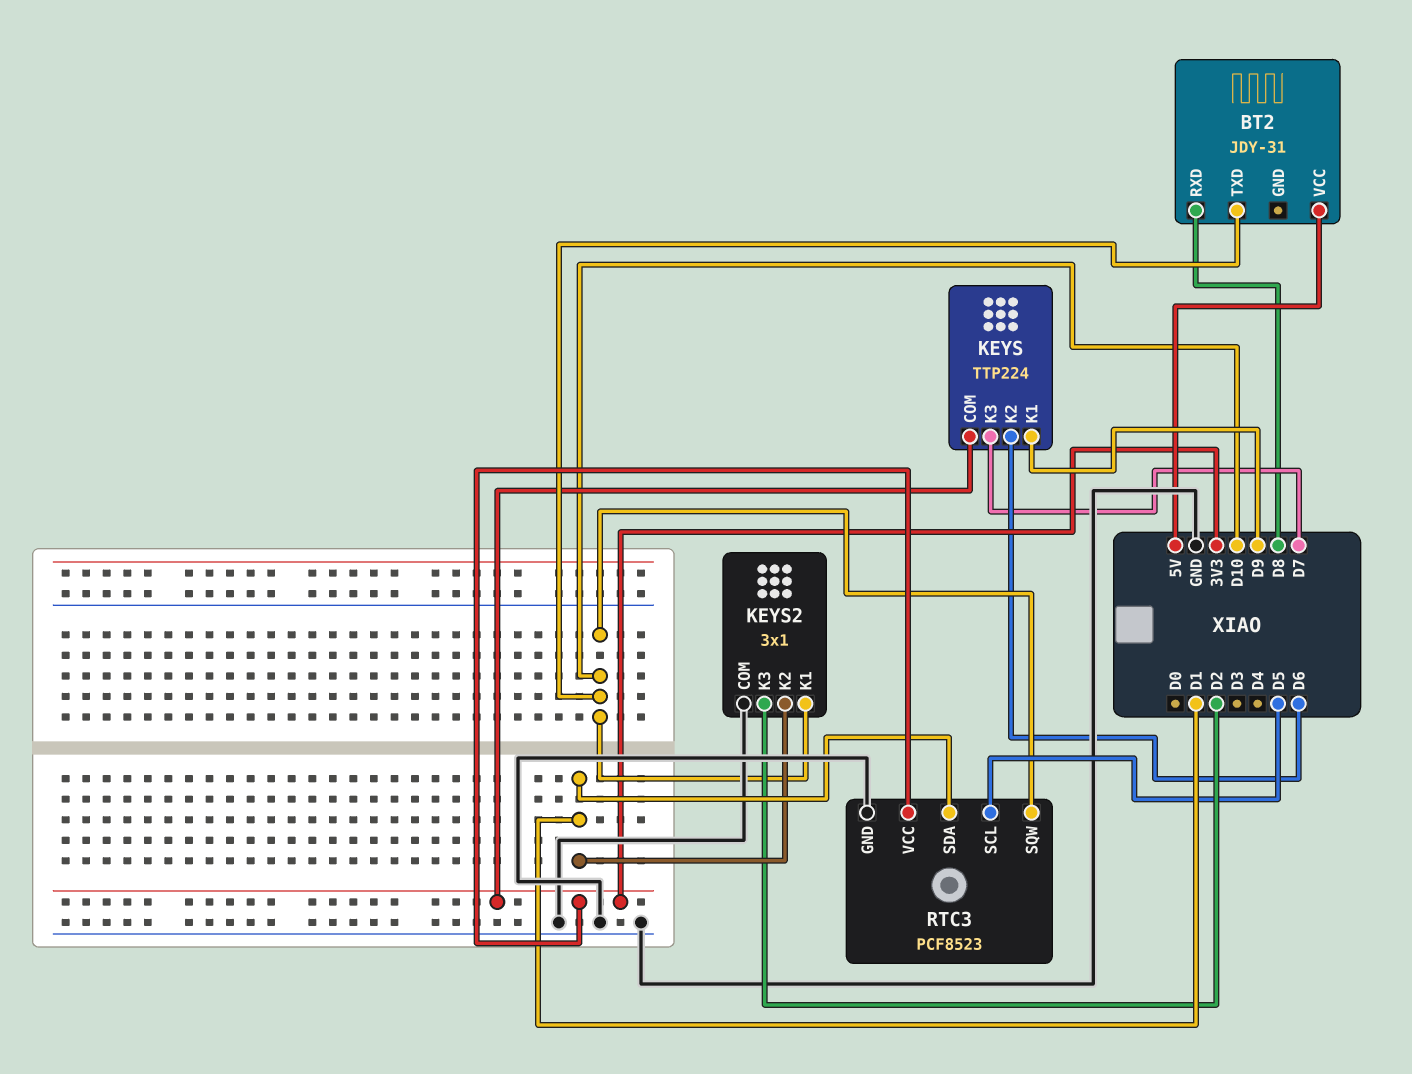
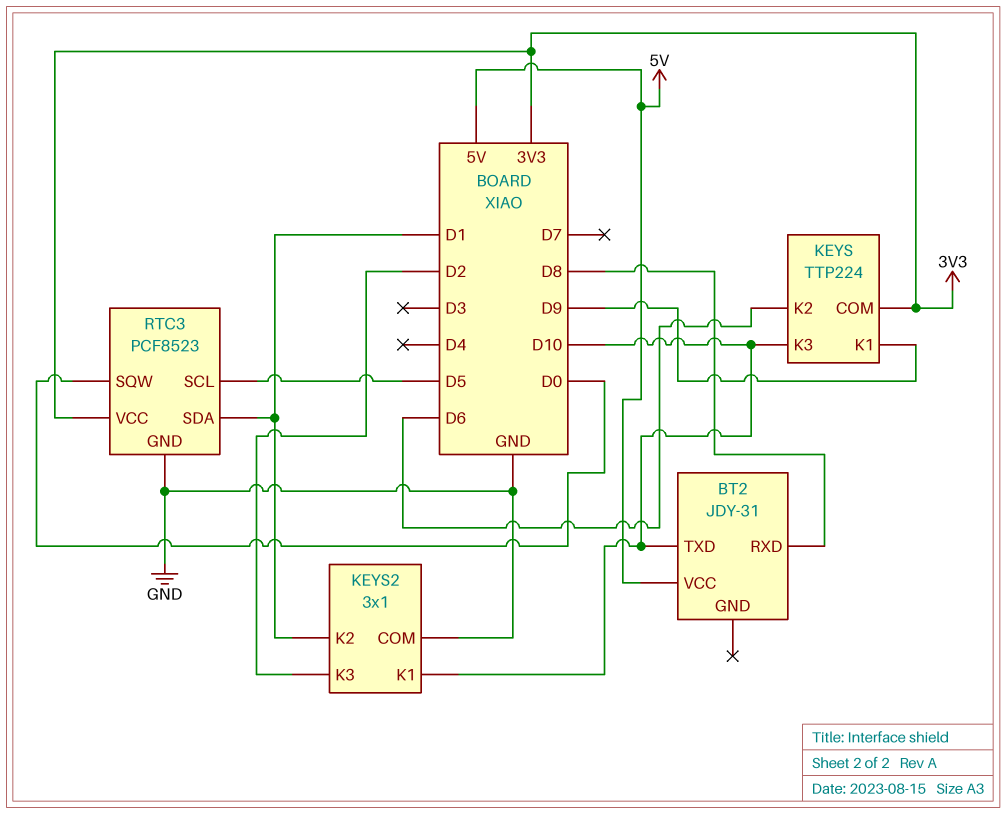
KEYS pin K3: D7 -> D10
RTC3 pin SQW: D10 -> D0

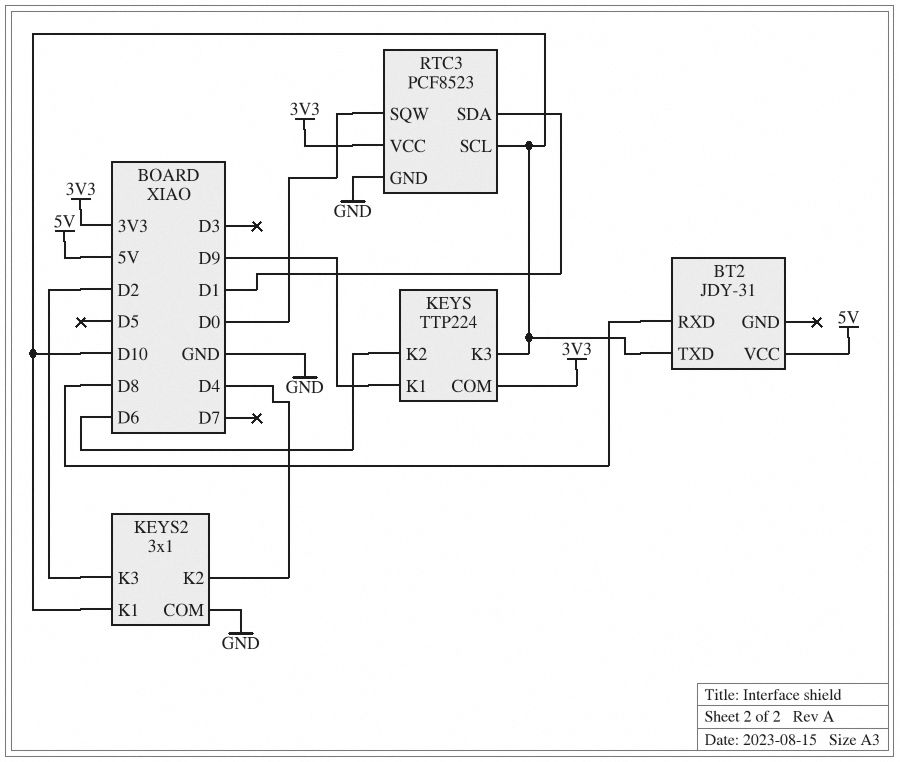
KEYS2 pin K2: D1 -> D4
RTC3 pin SCL: D5 -> D10

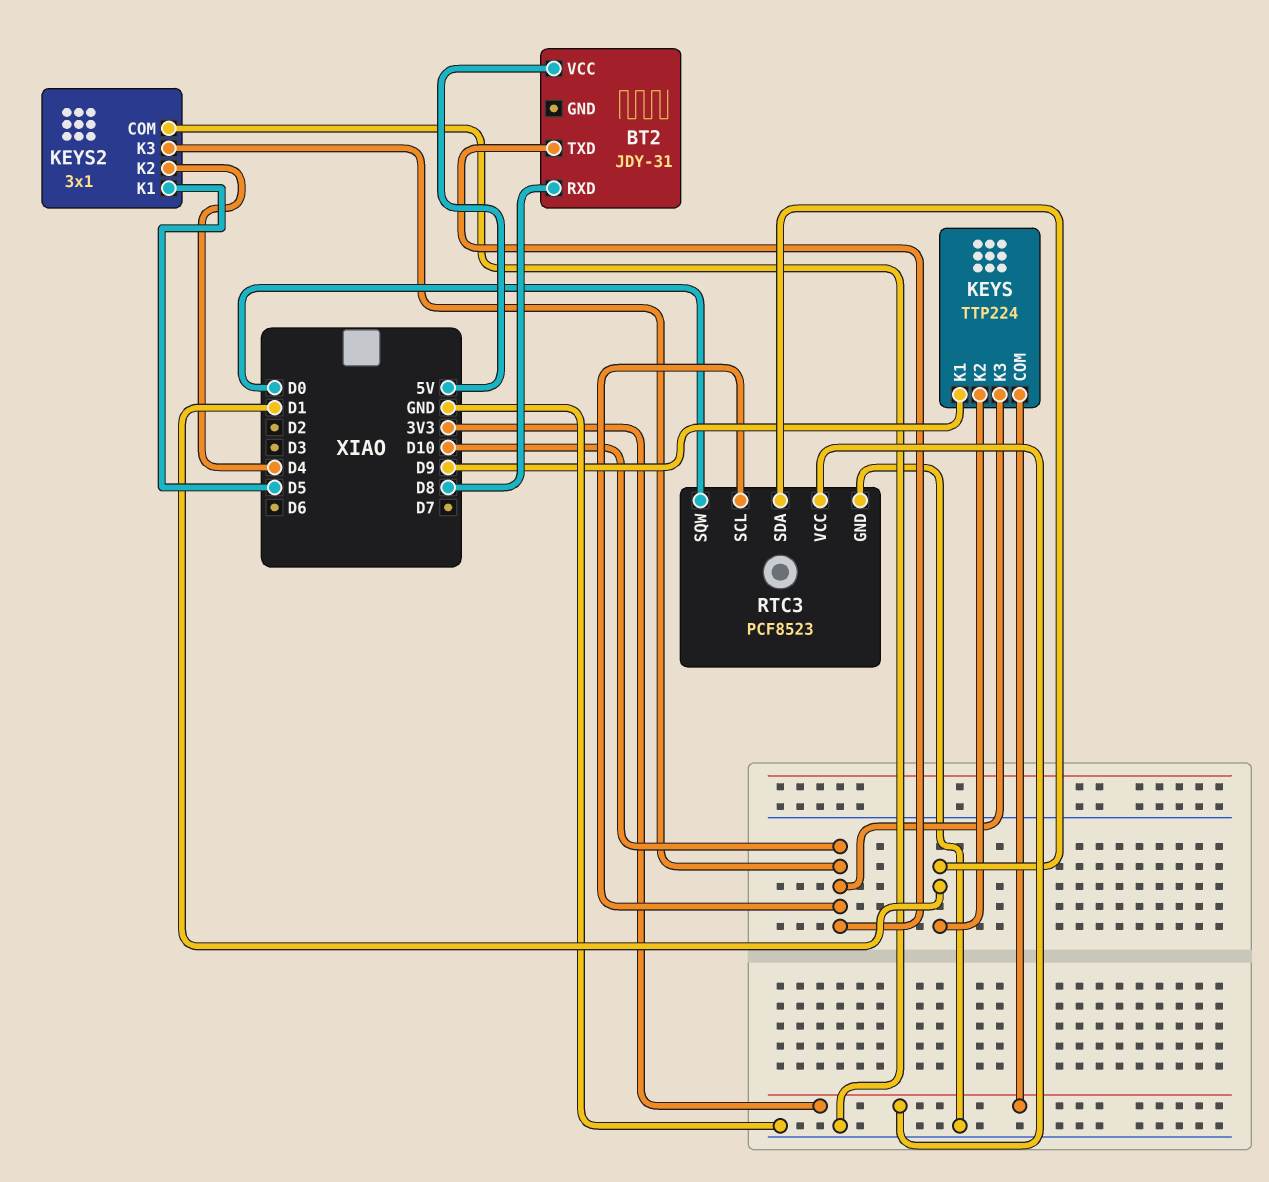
KEYS pin K2: D6 -> D1
KEYS2 pin K1: D10 -> D5
KEYS2 pin K3: D2 -> D10

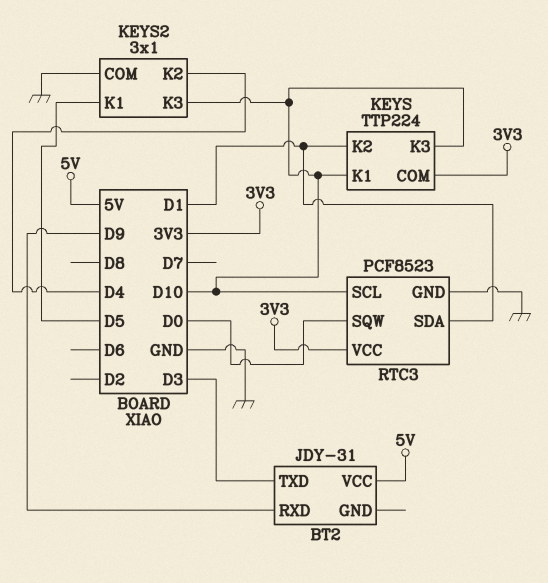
BT2 pin RXD: D8 -> D9
BT2 pin TXD: D10 -> D3
KEYS pin K1: D9 -> D10

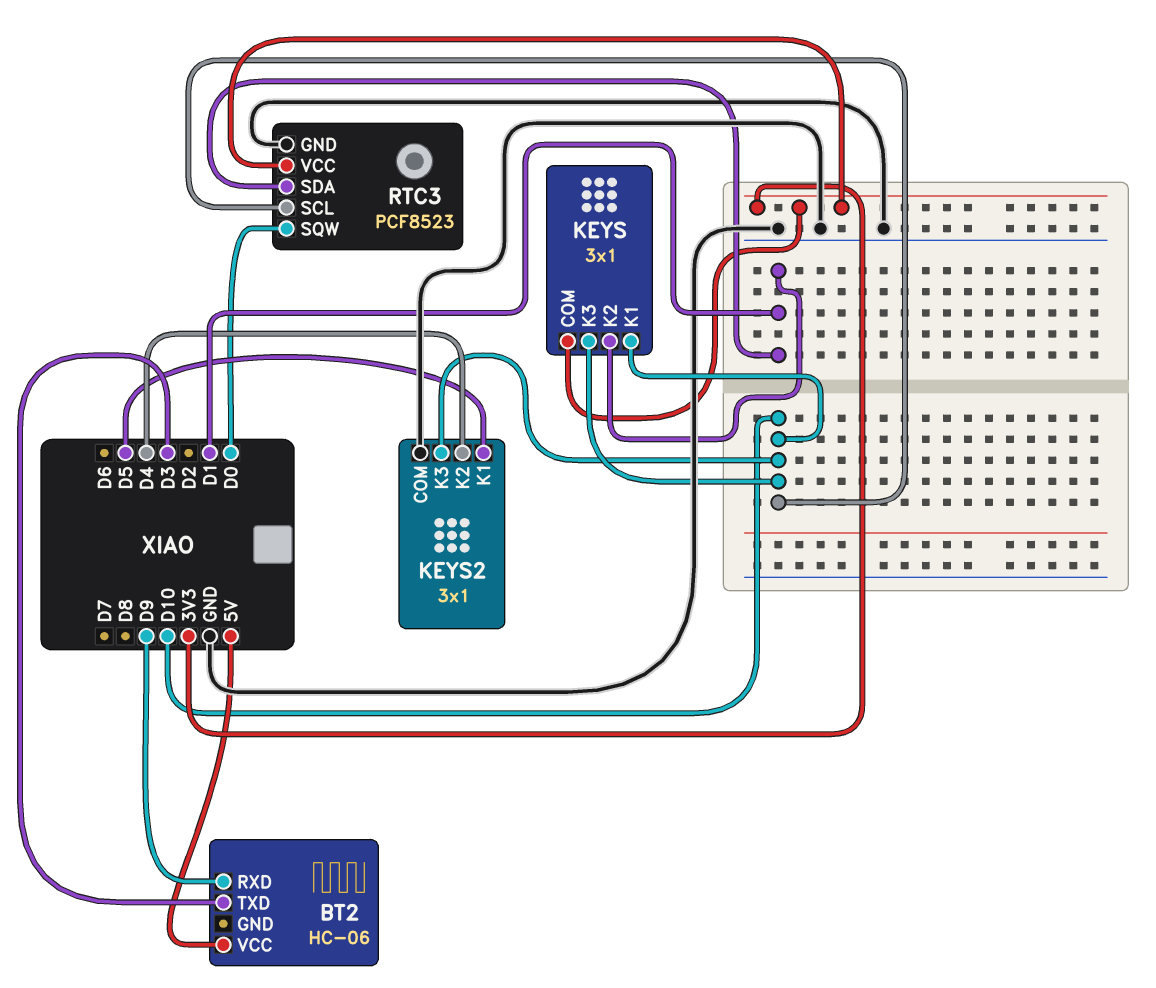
BT2: JDY-31 -> HC-06
KEYS: TTP224 -> 3x1

